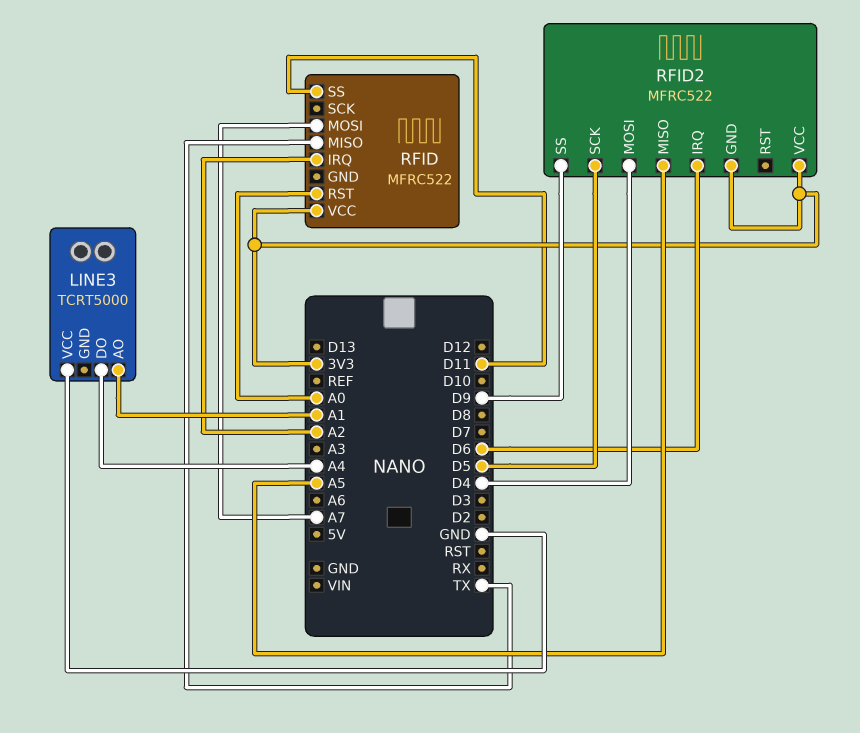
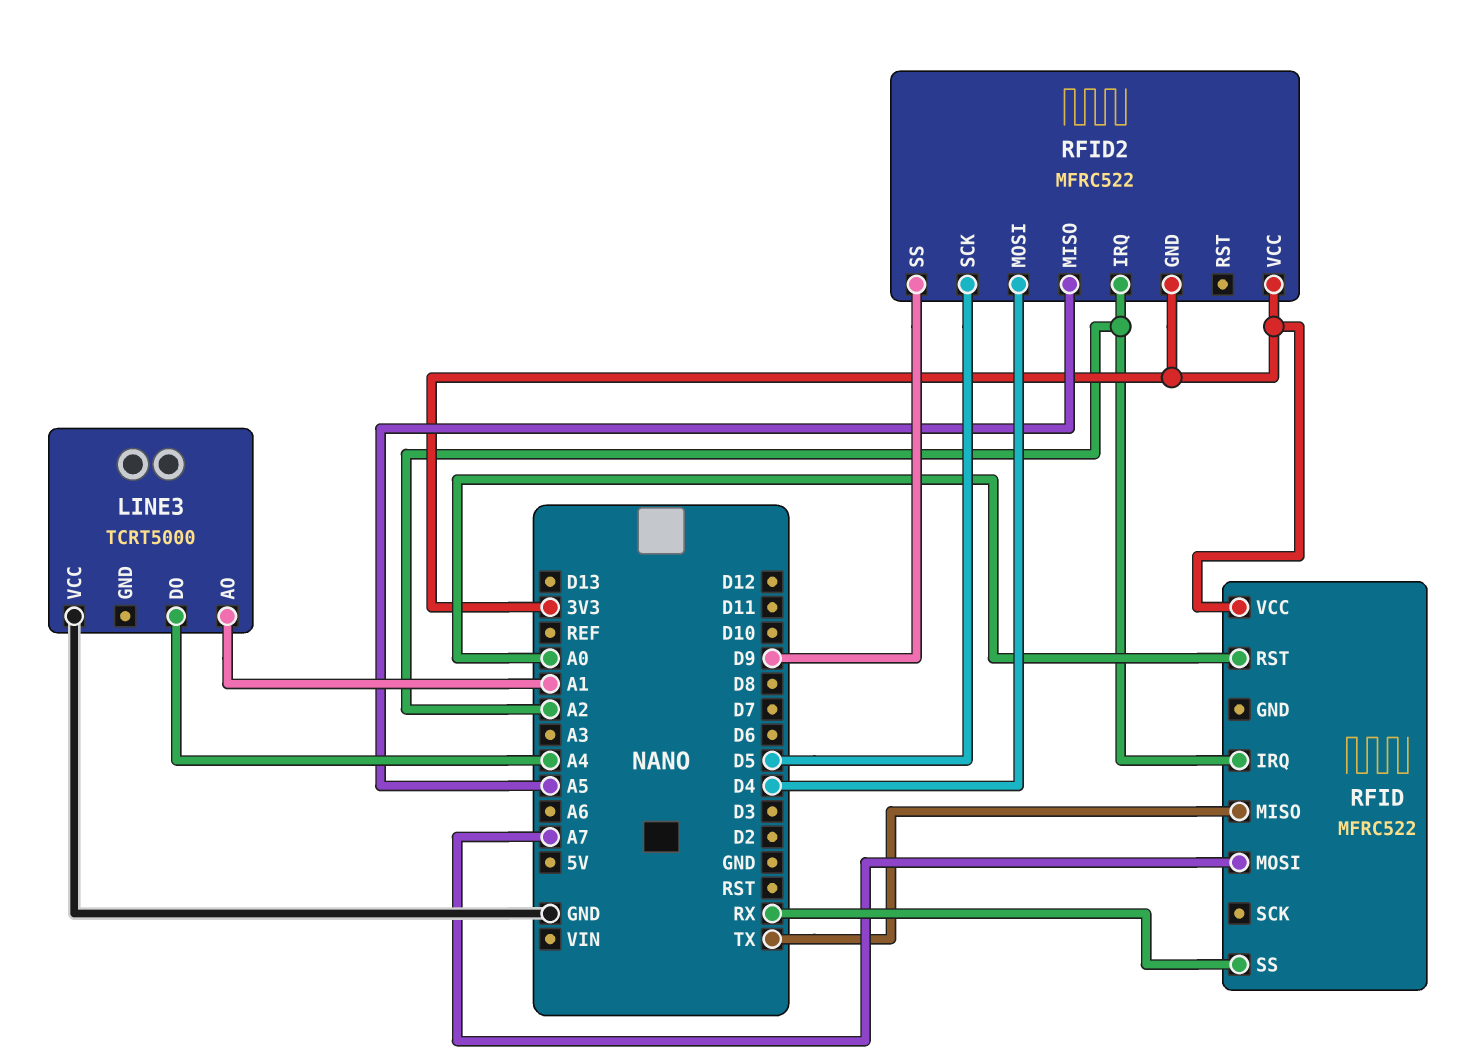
RFID pin SS: D11 -> RX
RFID2 pin IRQ: D6 -> A2

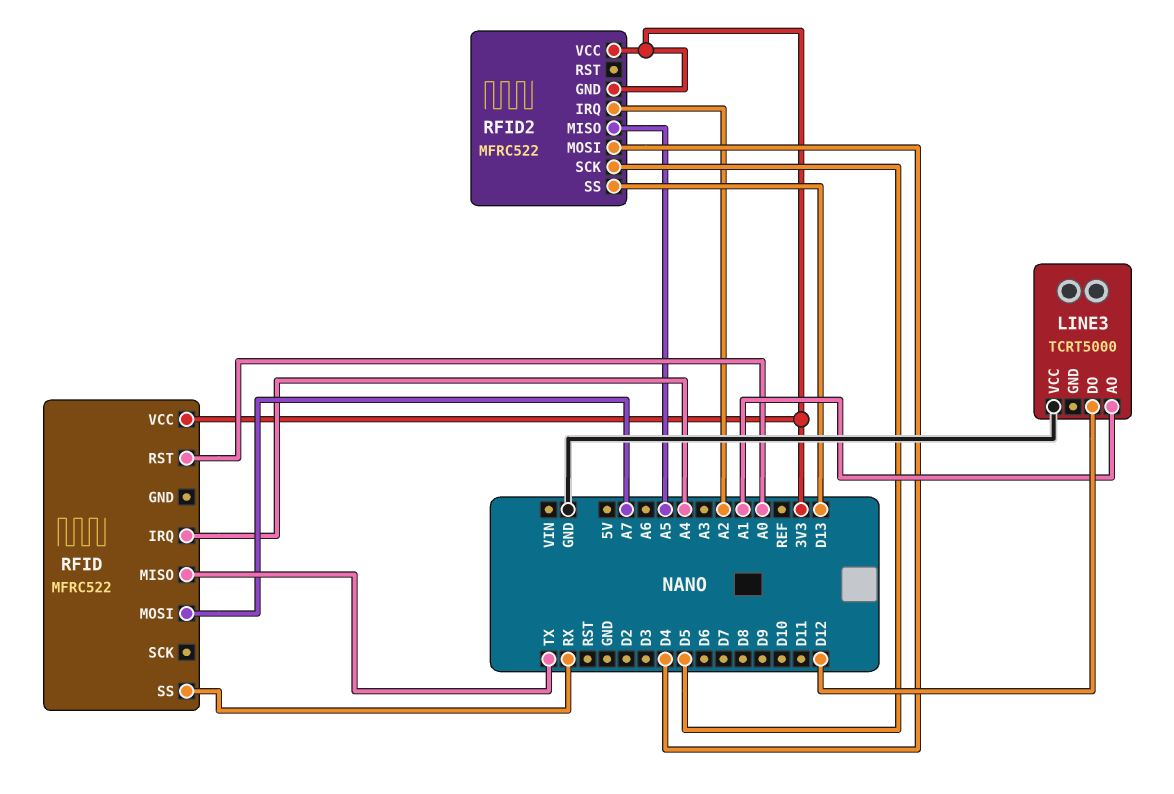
LINE3 pin DO: A4 -> D12
RFID pin IRQ: A2 -> A4
RFID2 pin SS: D9 -> D13

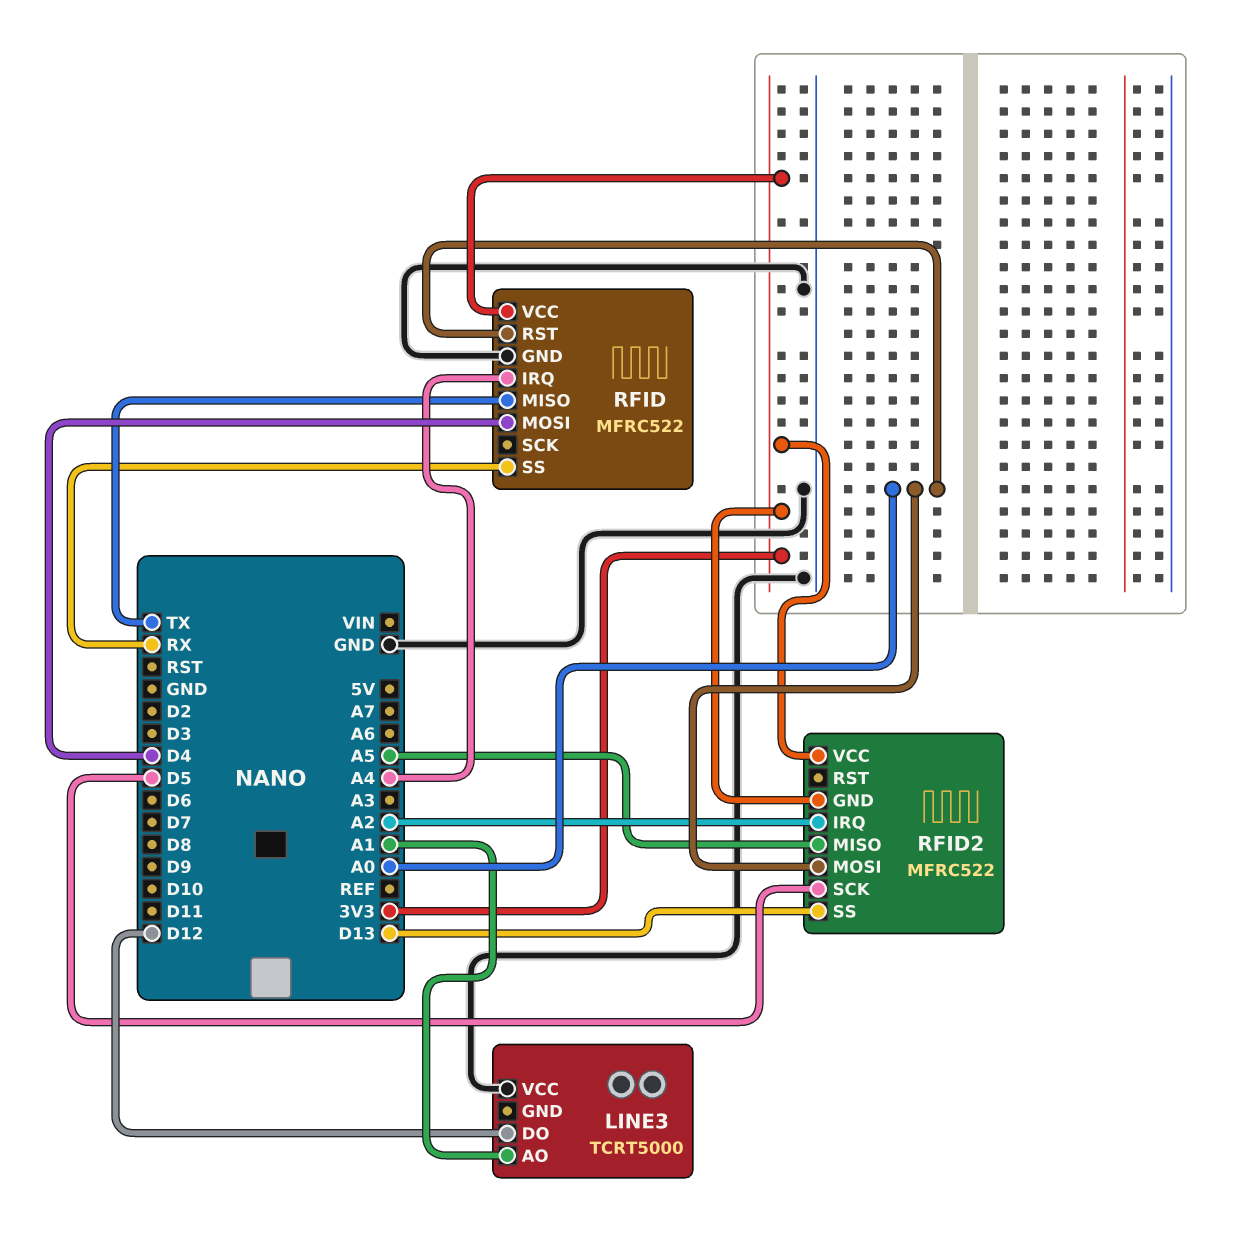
RFID pin GND: none -> GND
RFID pin MOSI: A7 -> D4
RFID2 pin MOSI: D4 -> A0

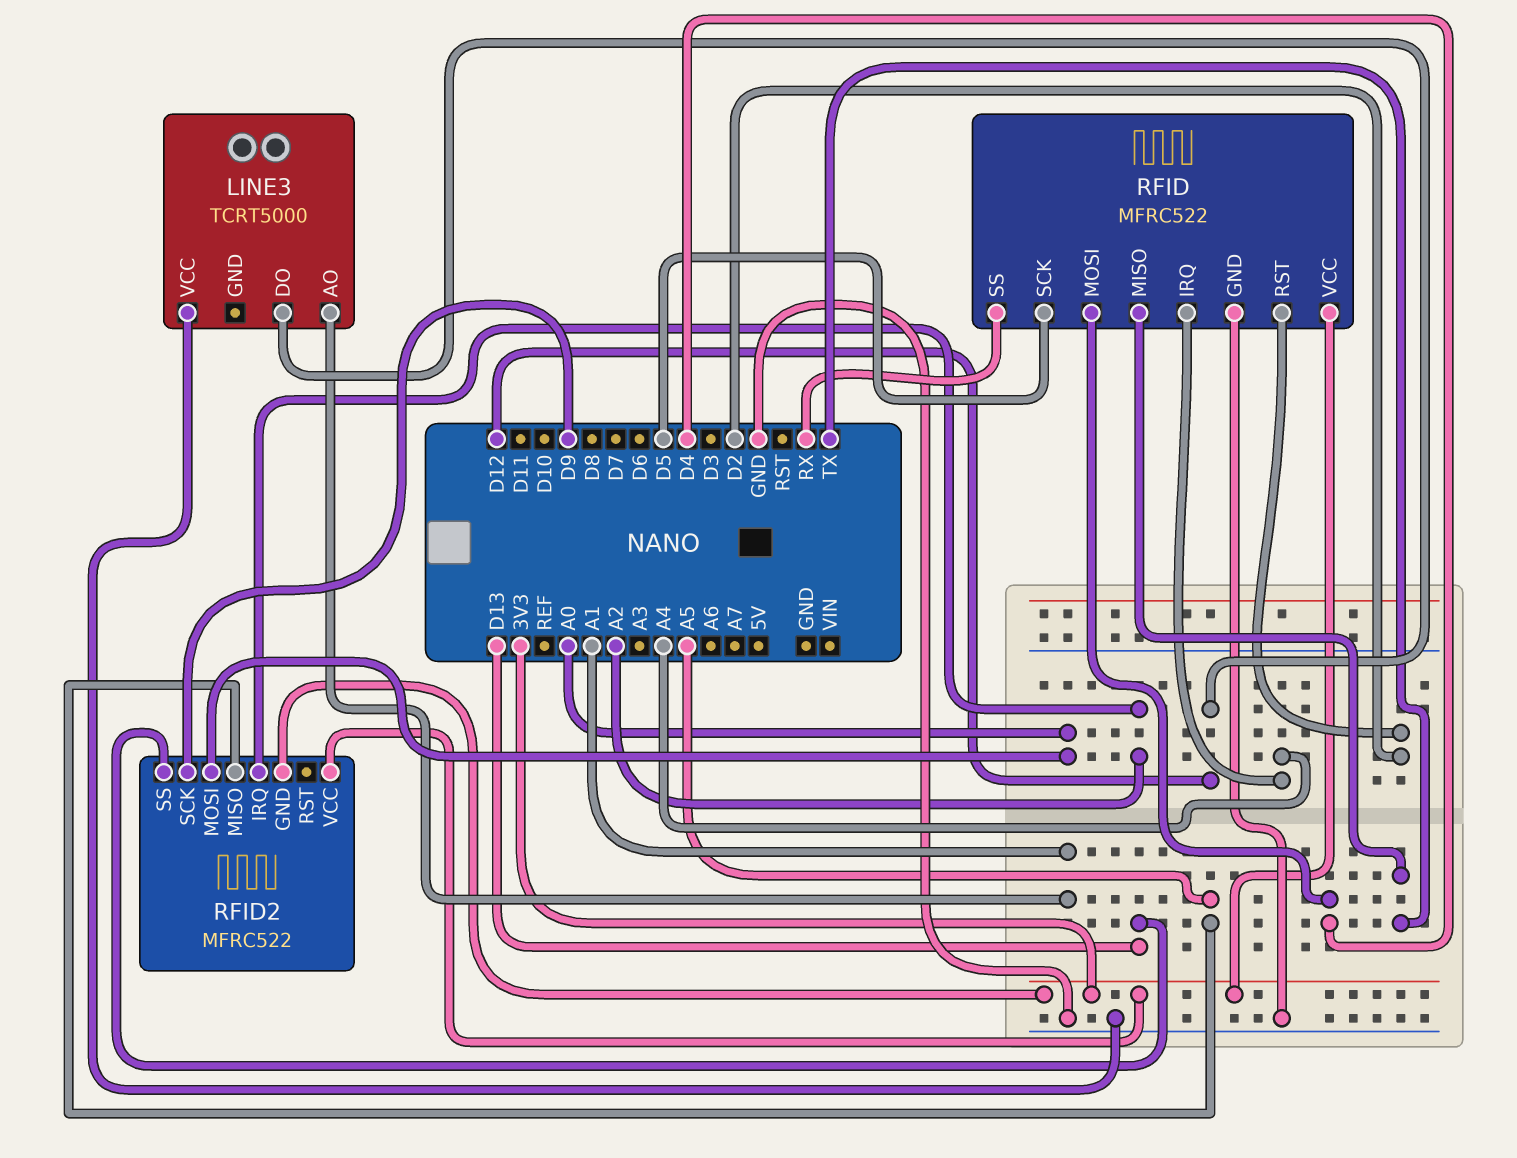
RFID pin RST: A0 -> D2
RFID pin SCK: none -> D5
RFID2 pin SCK: D5 -> D9

